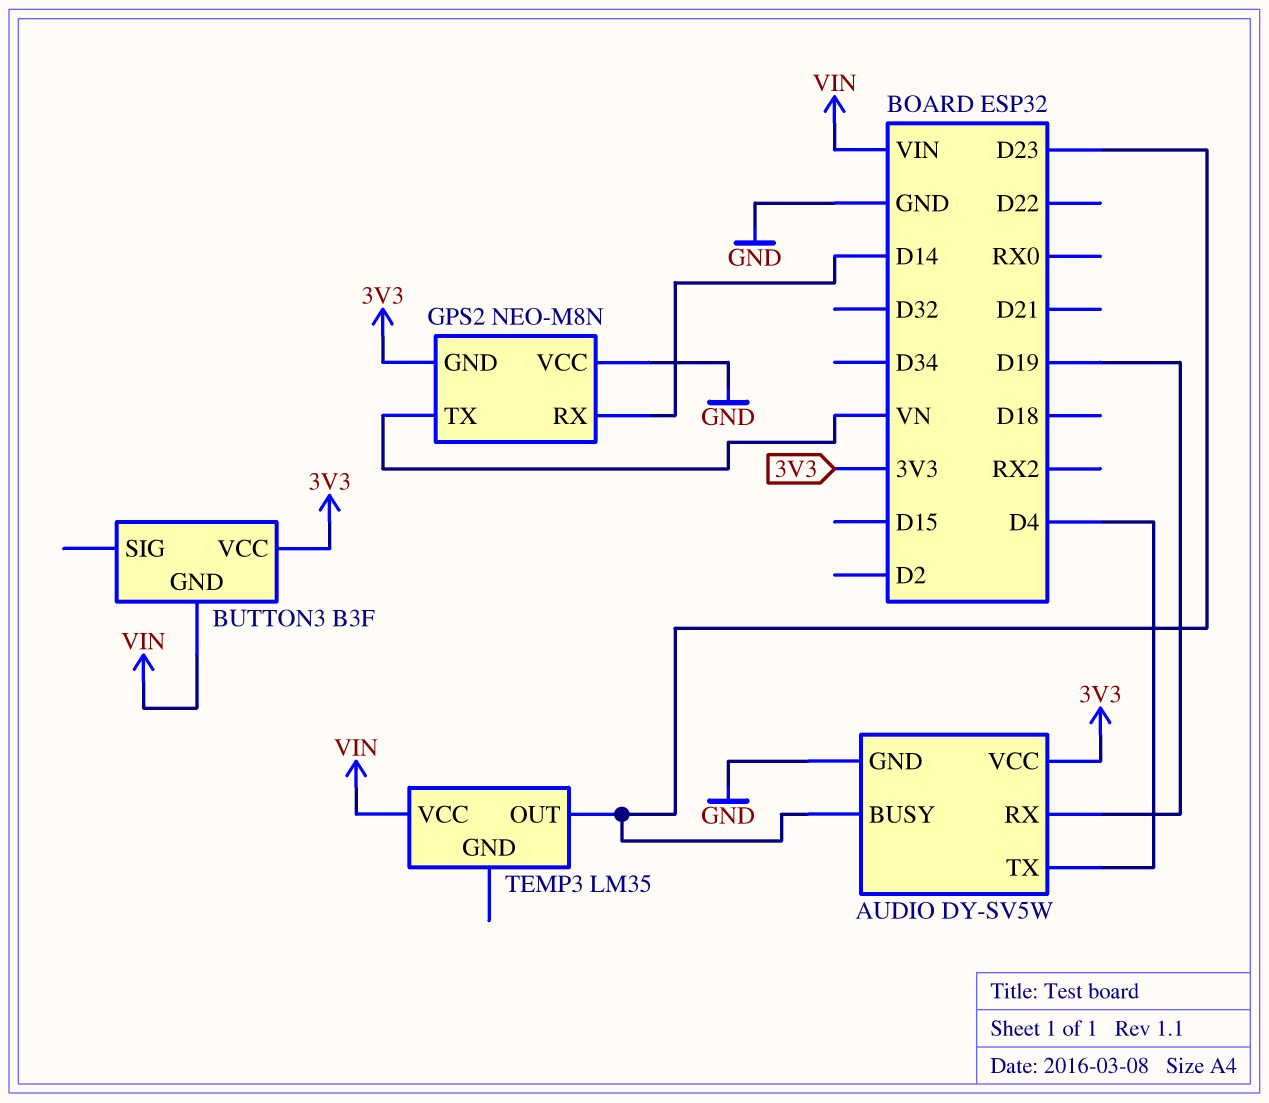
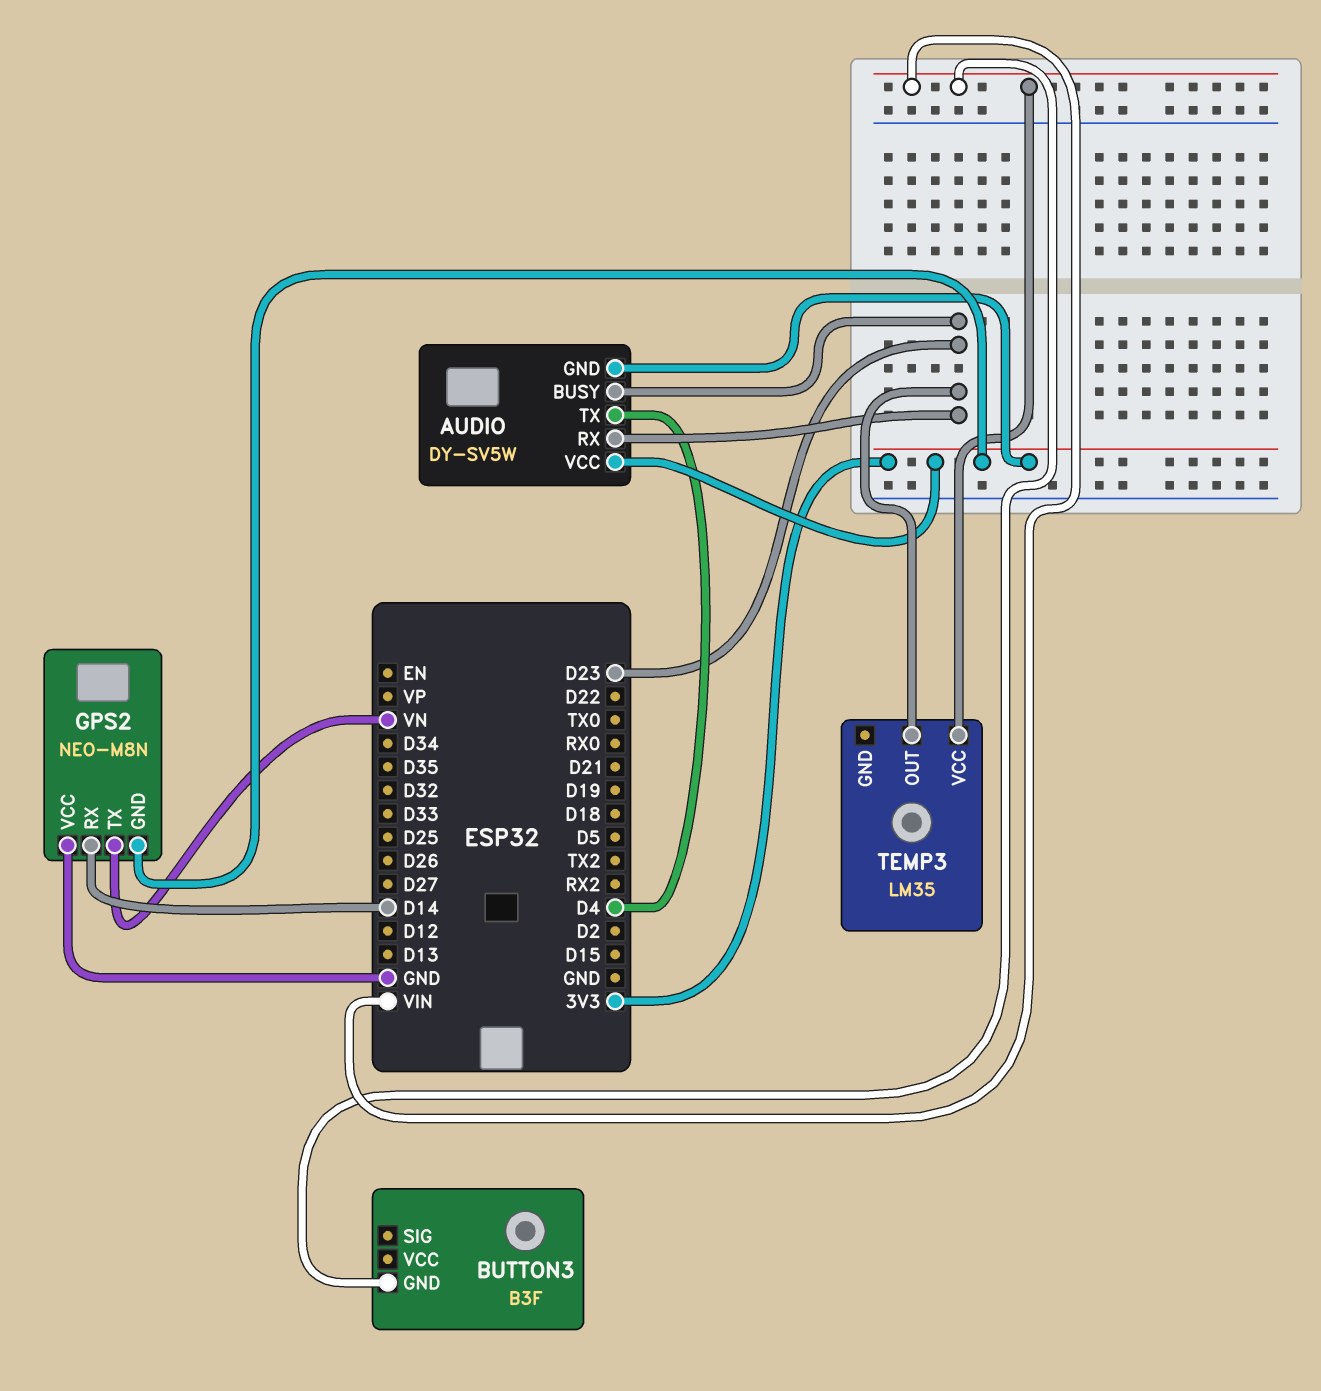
AUDIO pin GND: GND -> 3V3
AUDIO pin RX: D19 -> D23
BUTTON3 pin VCC: 3V3 -> none

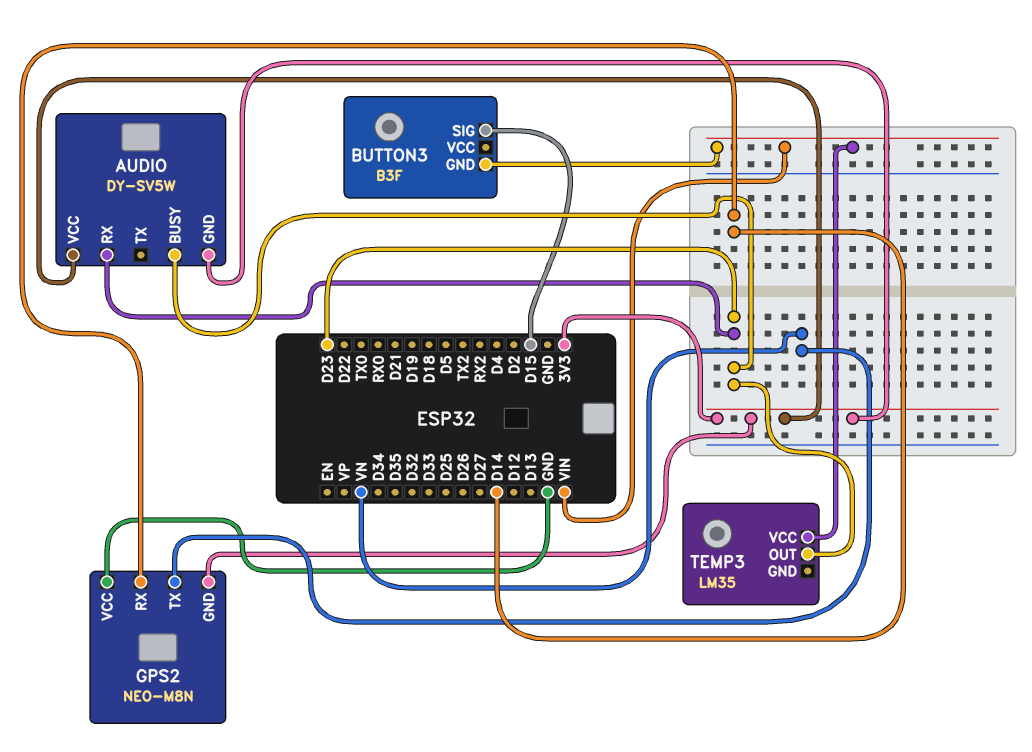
AUDIO pin TX: D4 -> none
BUTTON3 pin SIG: none -> D15

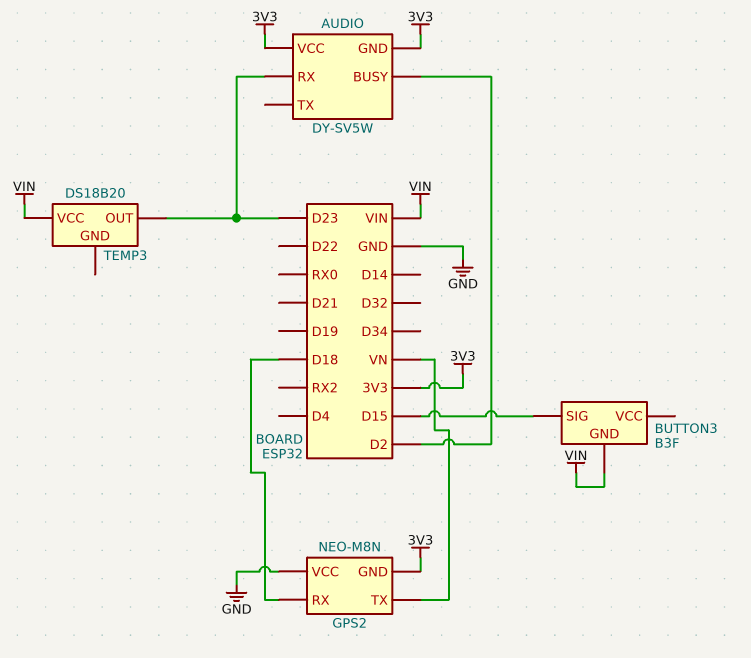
AUDIO pin BUSY: D23 -> D2
GPS2 pin RX: D14 -> D18
TEMP3: LM35 -> DS18B20

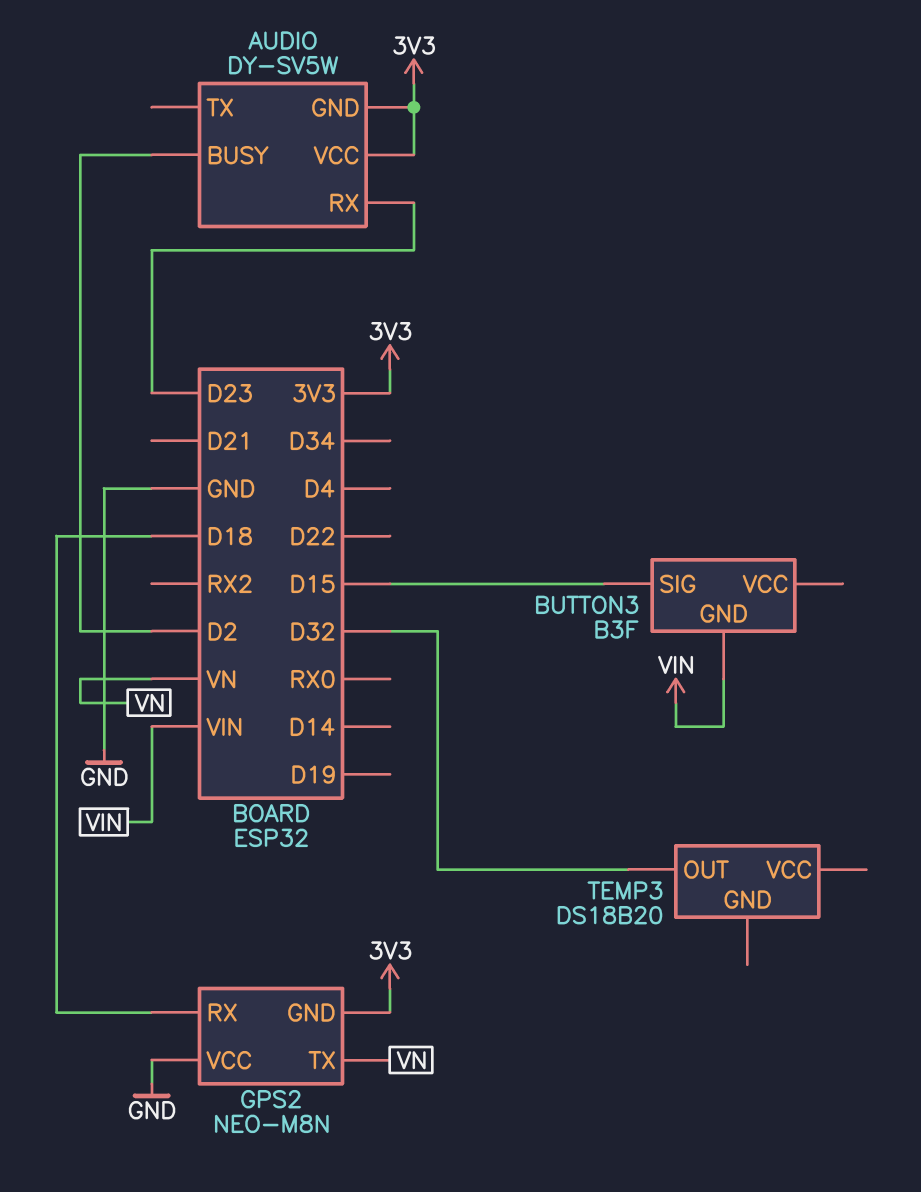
TEMP3 pin OUT: D23 -> D32
TEMP3 pin VCC: VIN -> none

